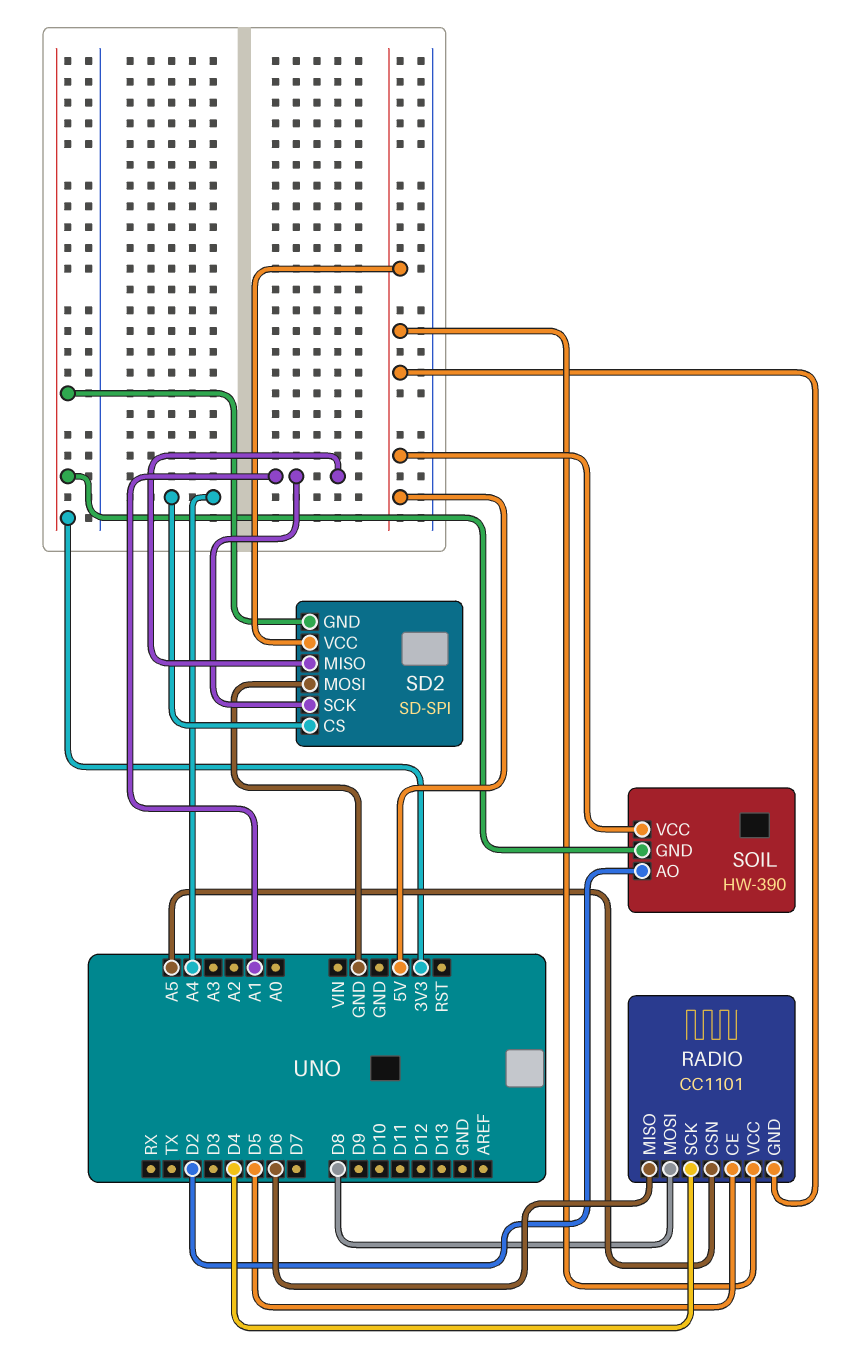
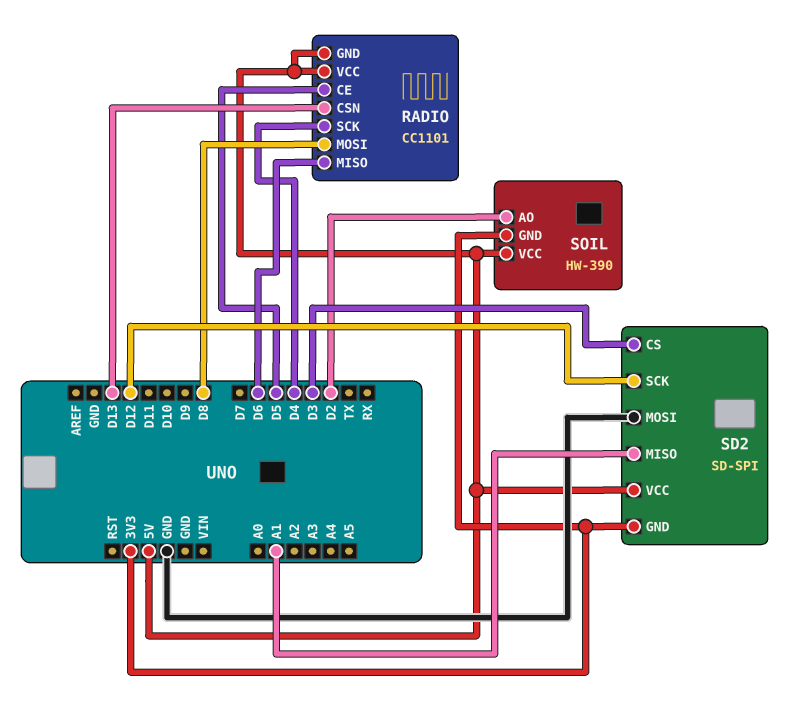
RADIO pin CSN: A5 -> D13
SD2 pin CS: A4 -> D3
SD2 pin SCK: A1 -> D12

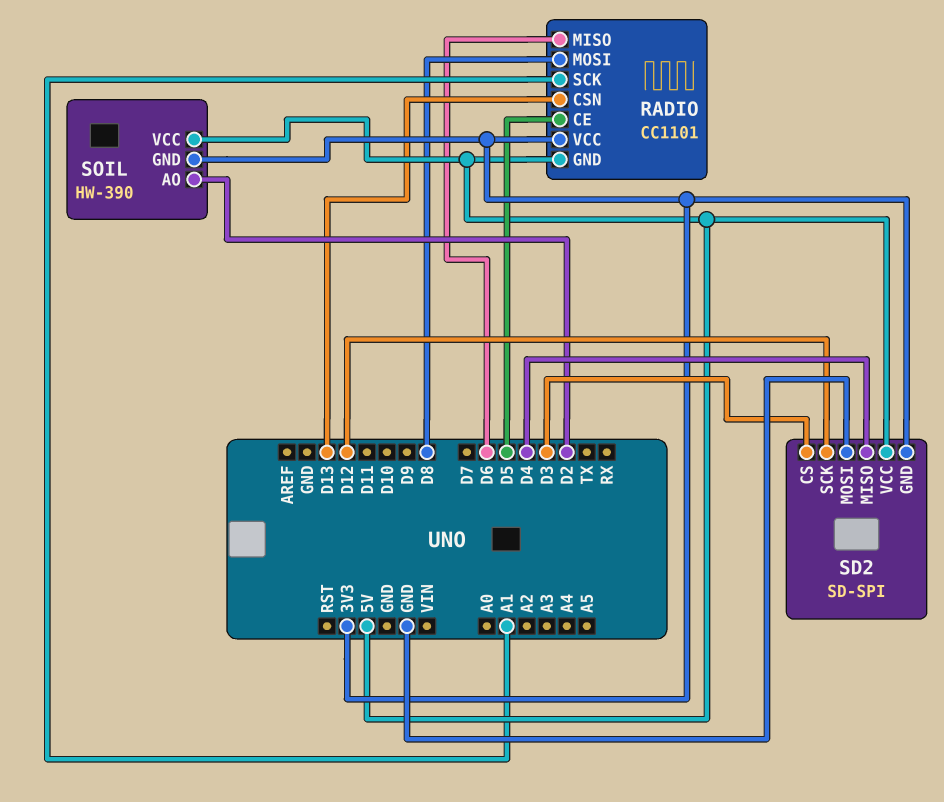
RADIO pin SCK: D4 -> A1
RADIO pin VCC: 5V -> 3V3
SD2 pin MISO: A1 -> D4

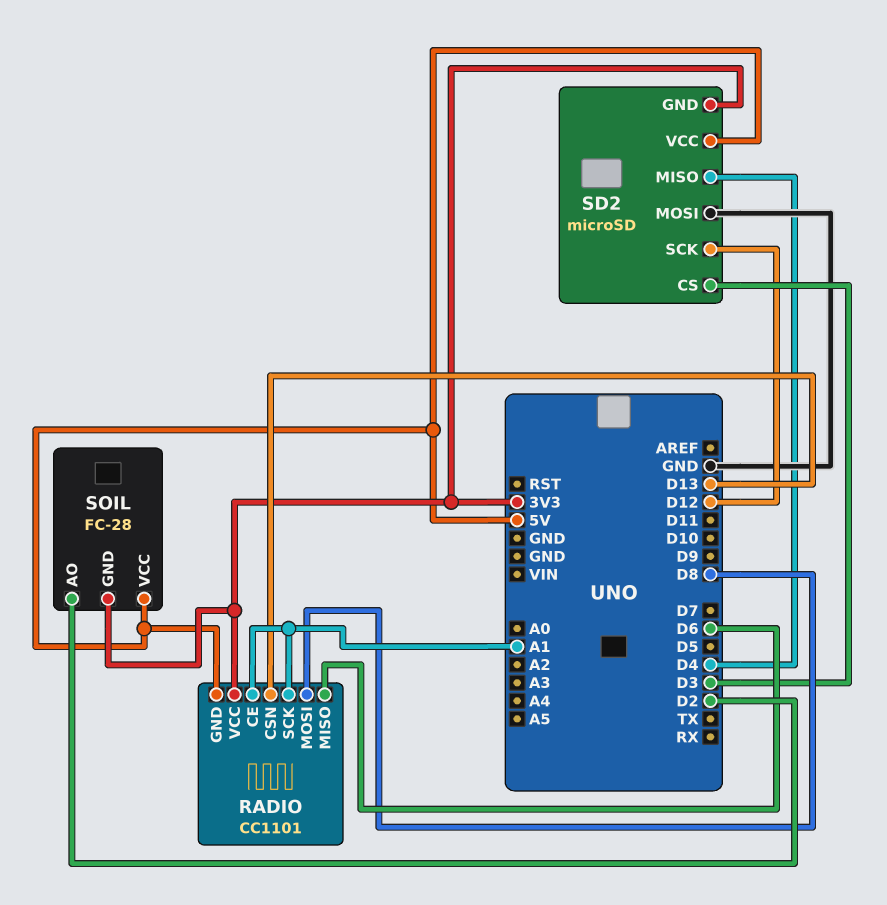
RADIO pin CE: D5 -> A1
SD2: SD-SPI -> microSD
SOIL: HW-390 -> FC-28

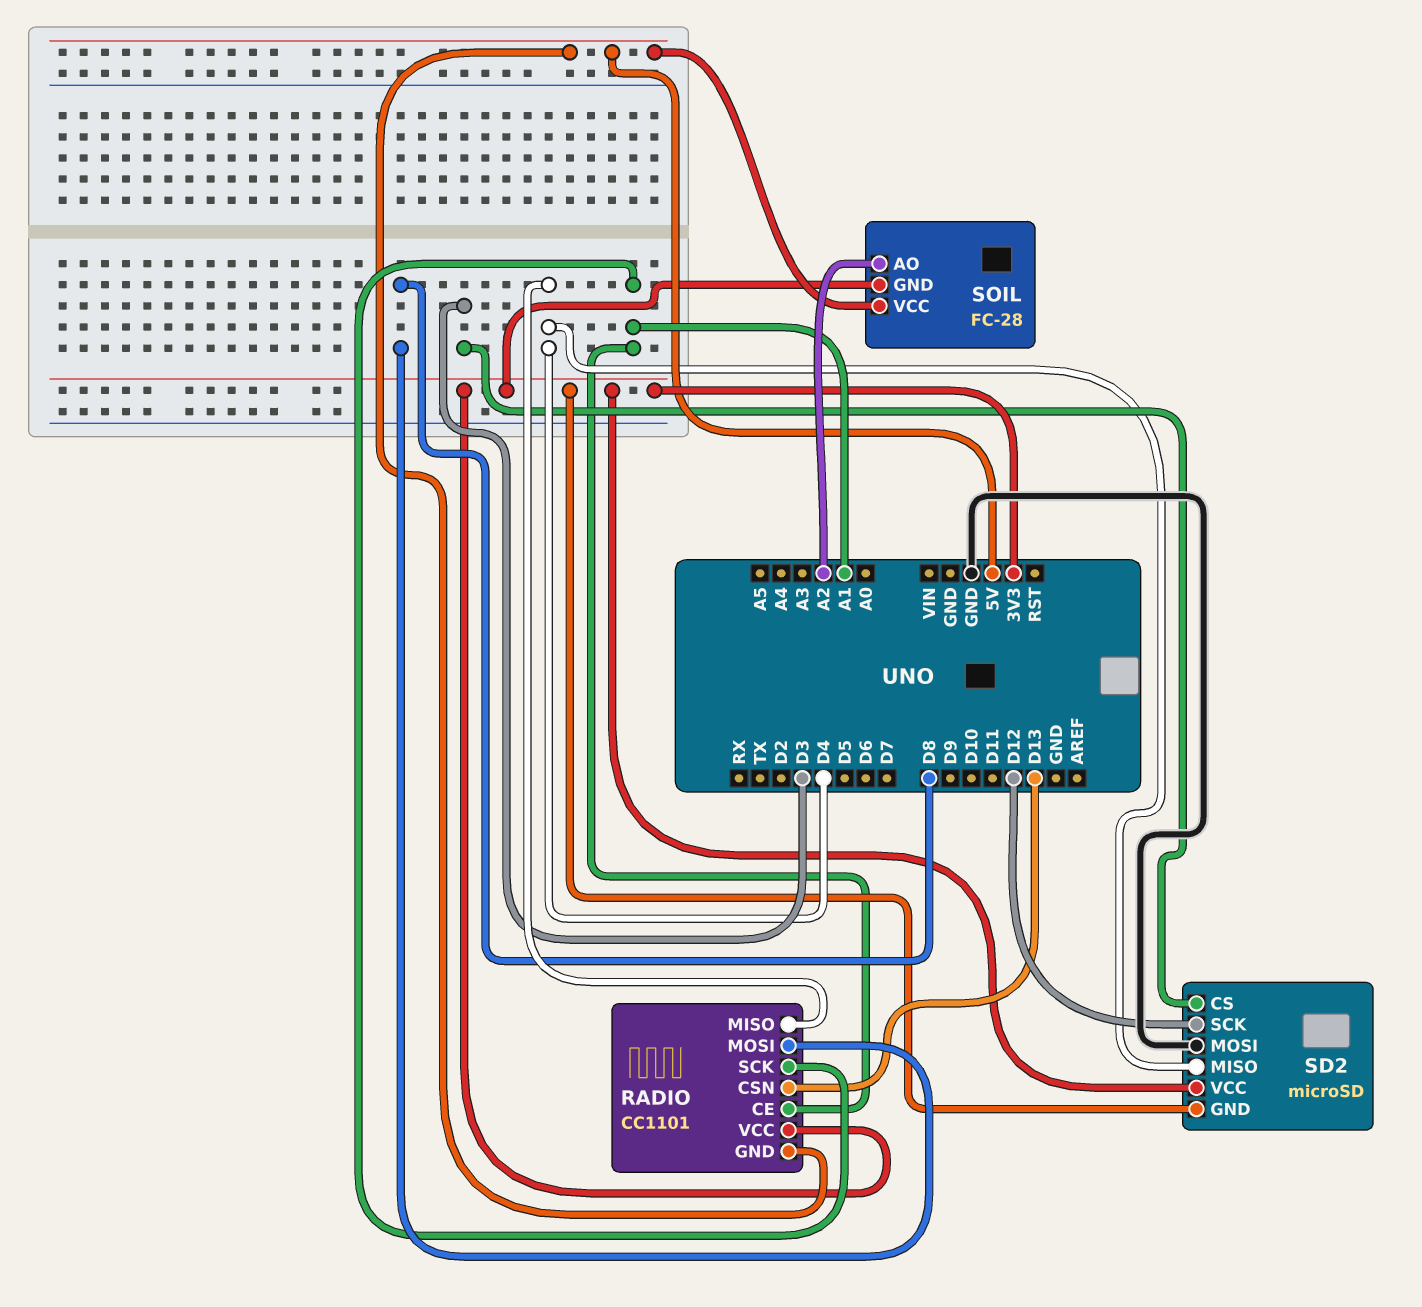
RADIO pin MISO: D6 -> D4
SD2 pin VCC: 5V -> 3V3
SOIL pin AO: D2 -> A2

